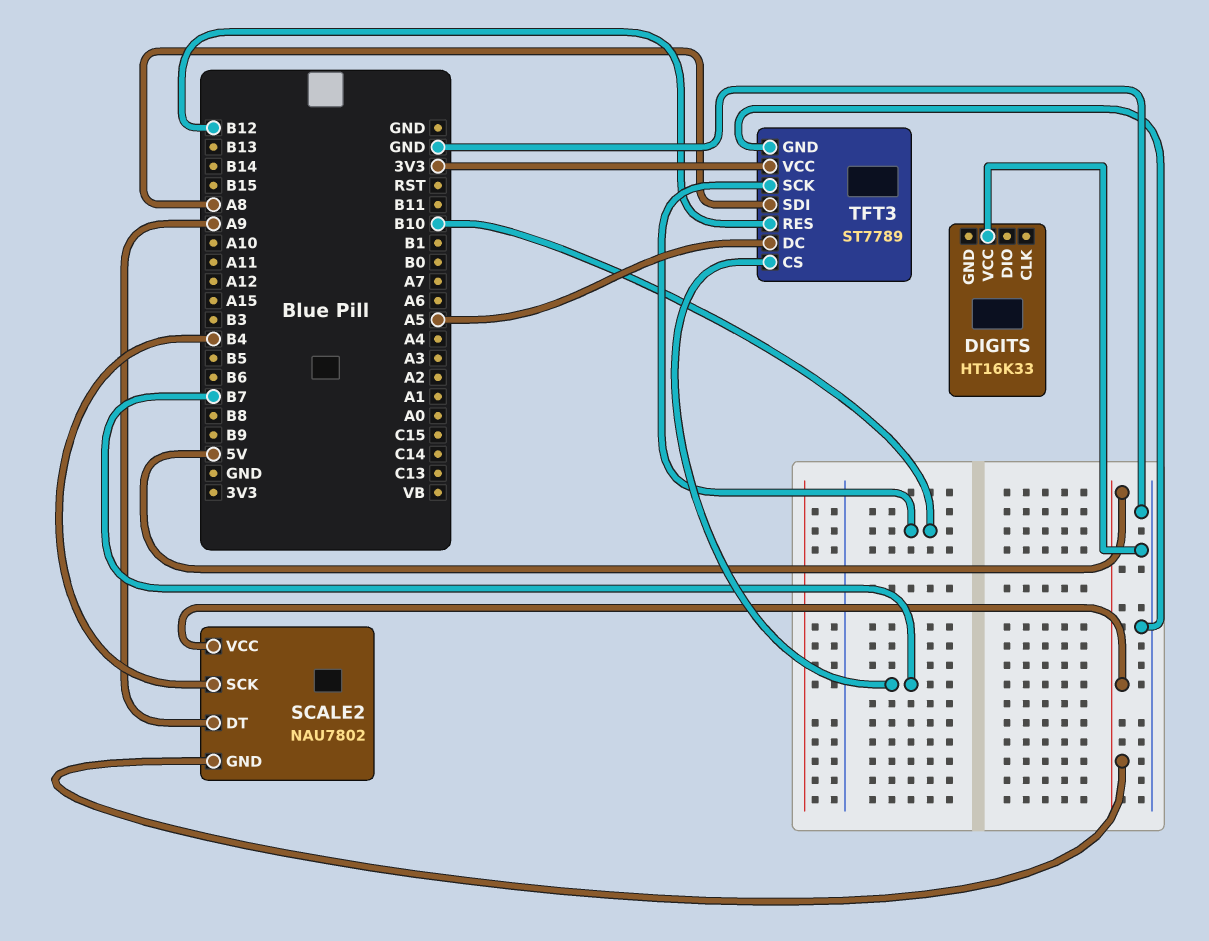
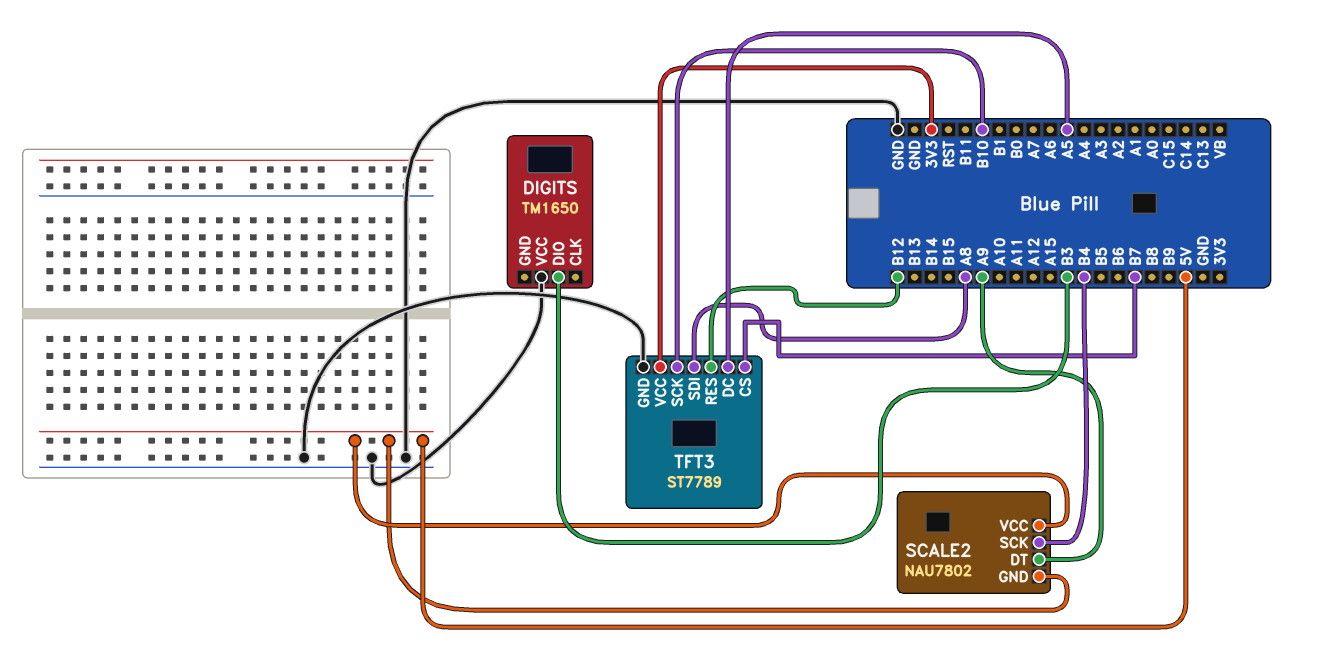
DIGITS: HT16K33 -> TM1650
DIGITS pin DIO: none -> B3

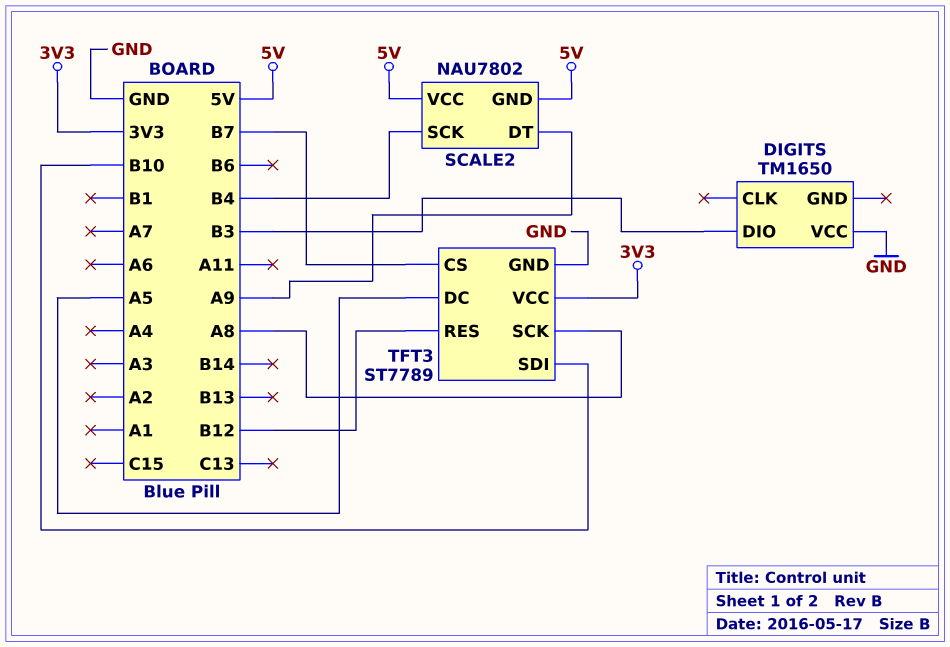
TFT3 pin SCK: B10 -> A8
TFT3 pin SDI: A8 -> B10

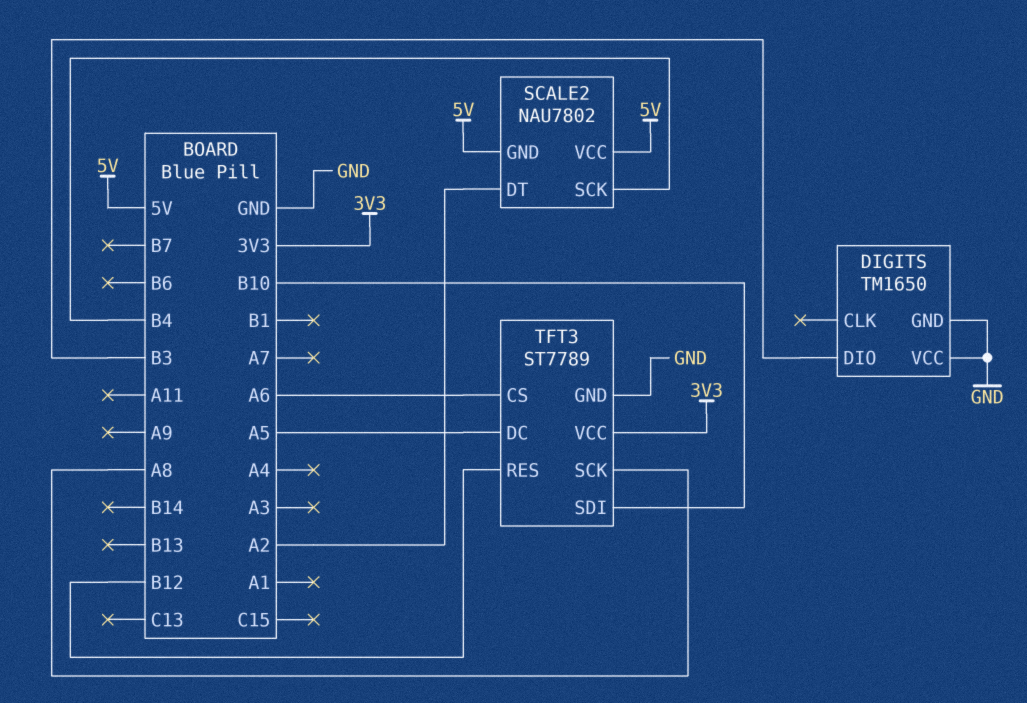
DIGITS pin GND: none -> GND
SCALE2 pin DT: A9 -> A2
TFT3 pin CS: B7 -> A6

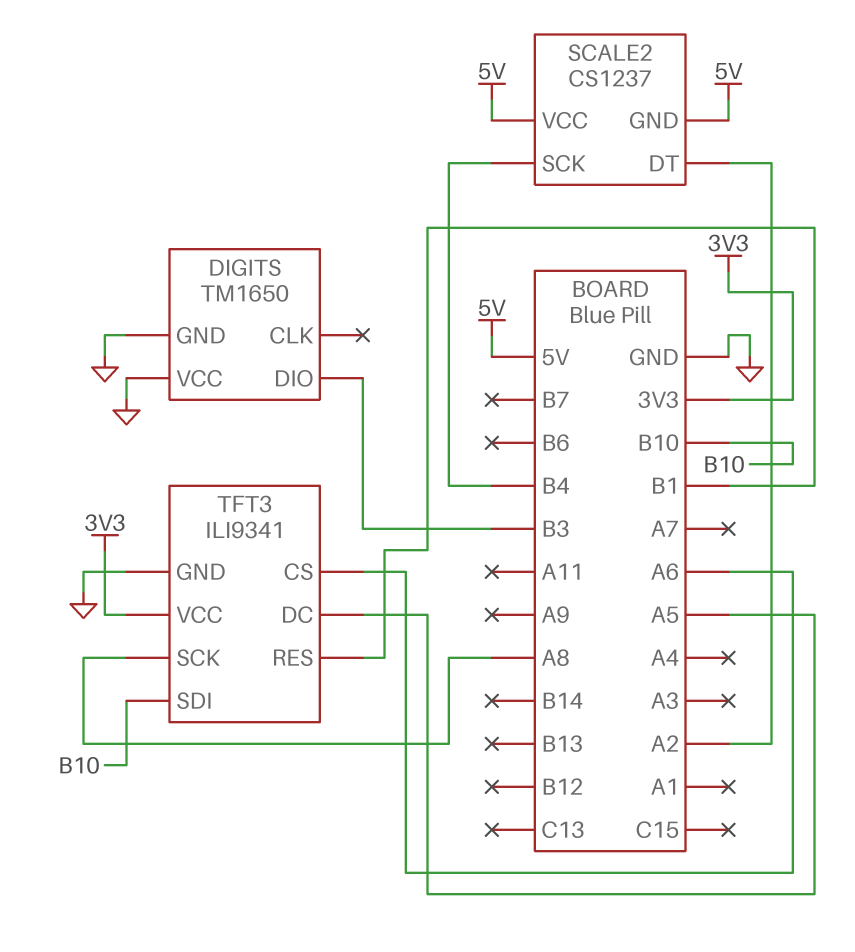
SCALE2: NAU7802 -> CS1237
TFT3: ST7789 -> ILI9341
TFT3 pin RES: B12 -> B1

